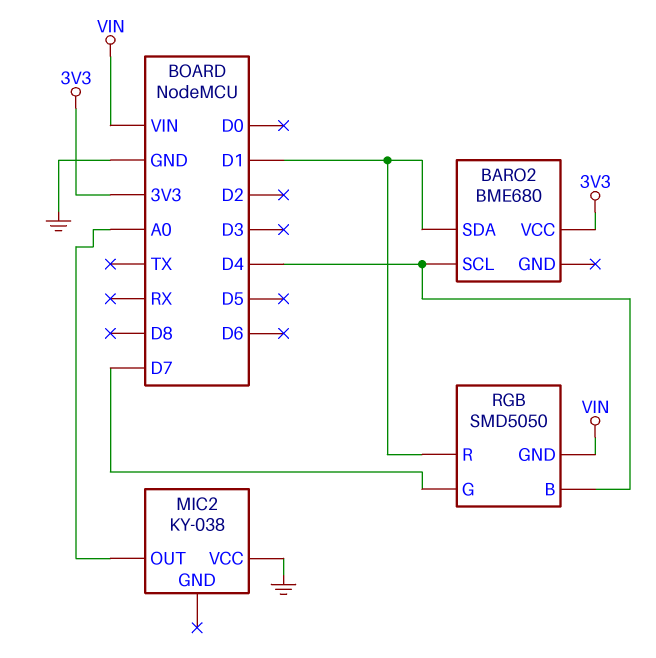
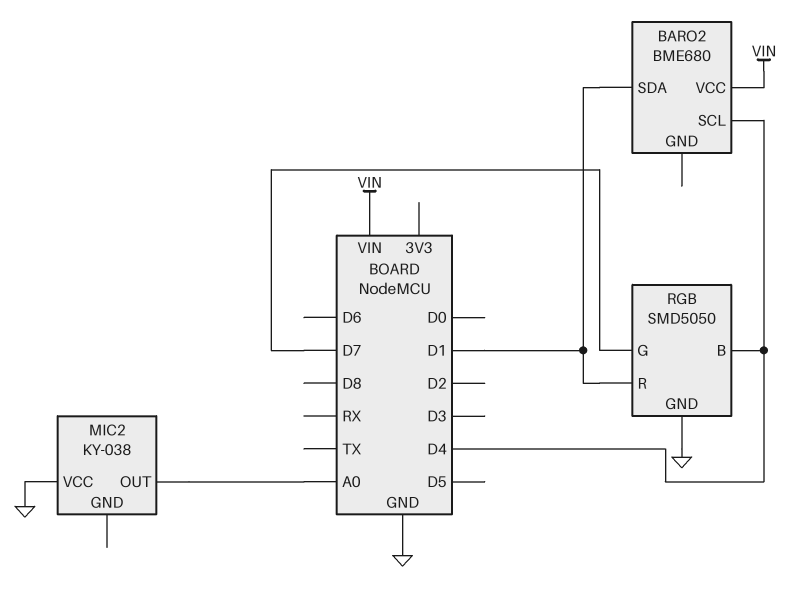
BARO2 pin VCC: 3V3 -> VIN
RGB pin GND: VIN -> GND

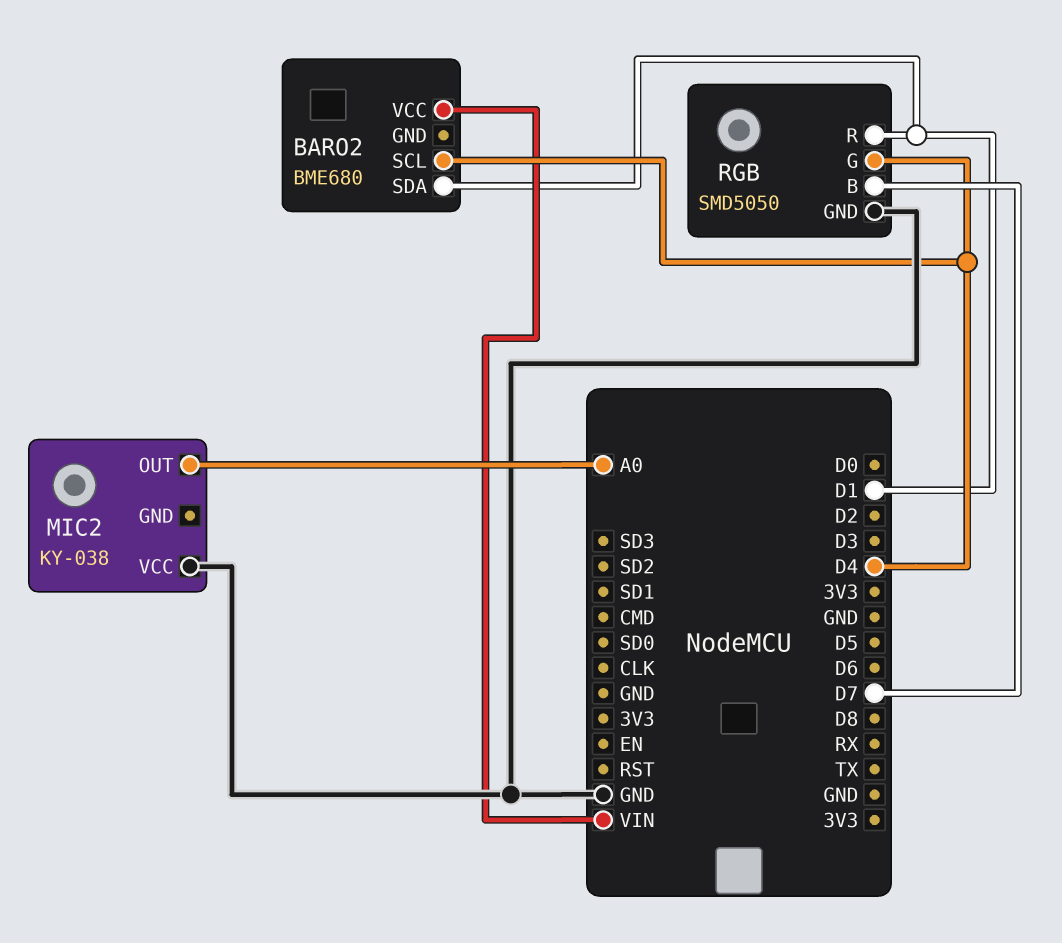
RGB pin B: D4 -> D7
RGB pin G: D7 -> D4

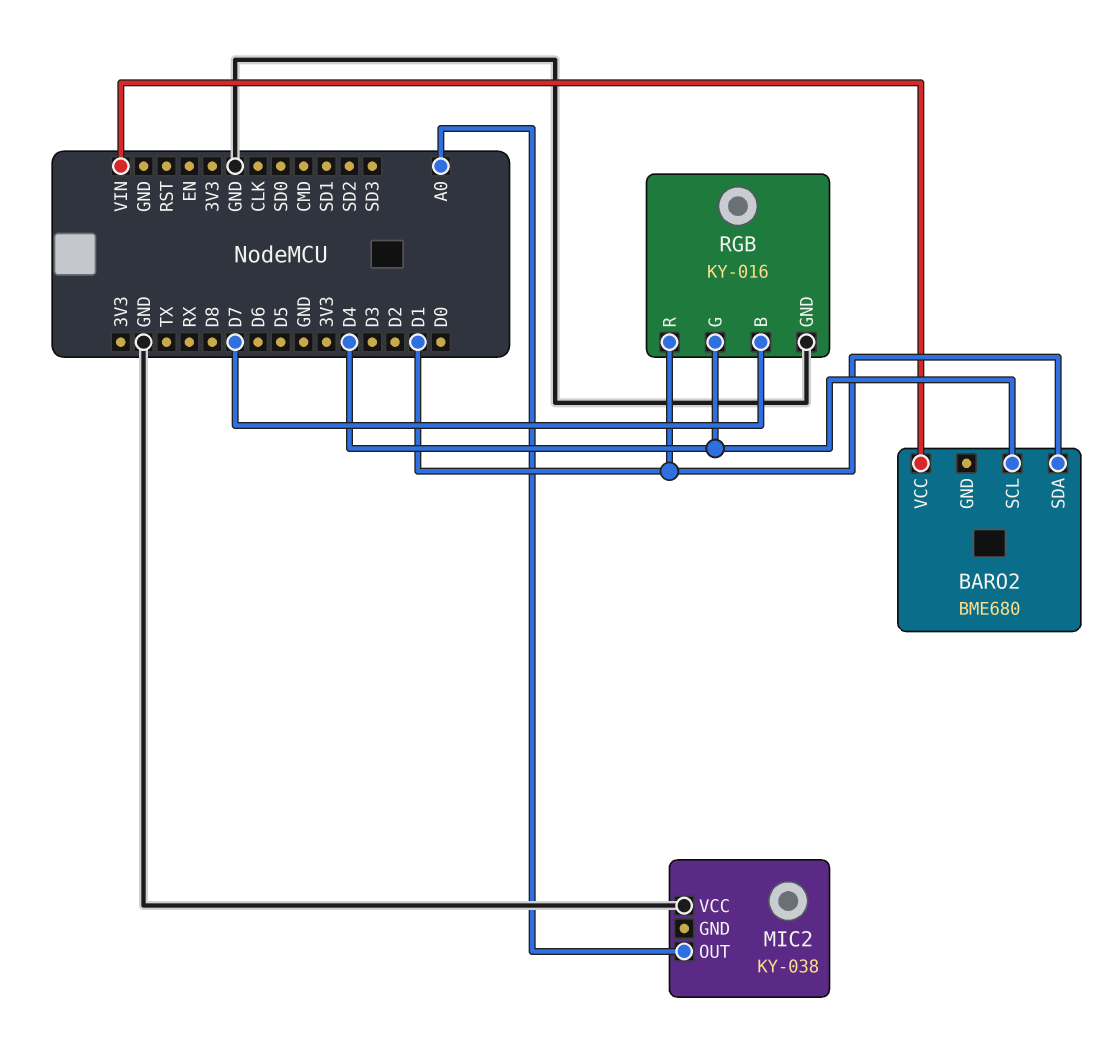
RGB: SMD5050 -> KY-016

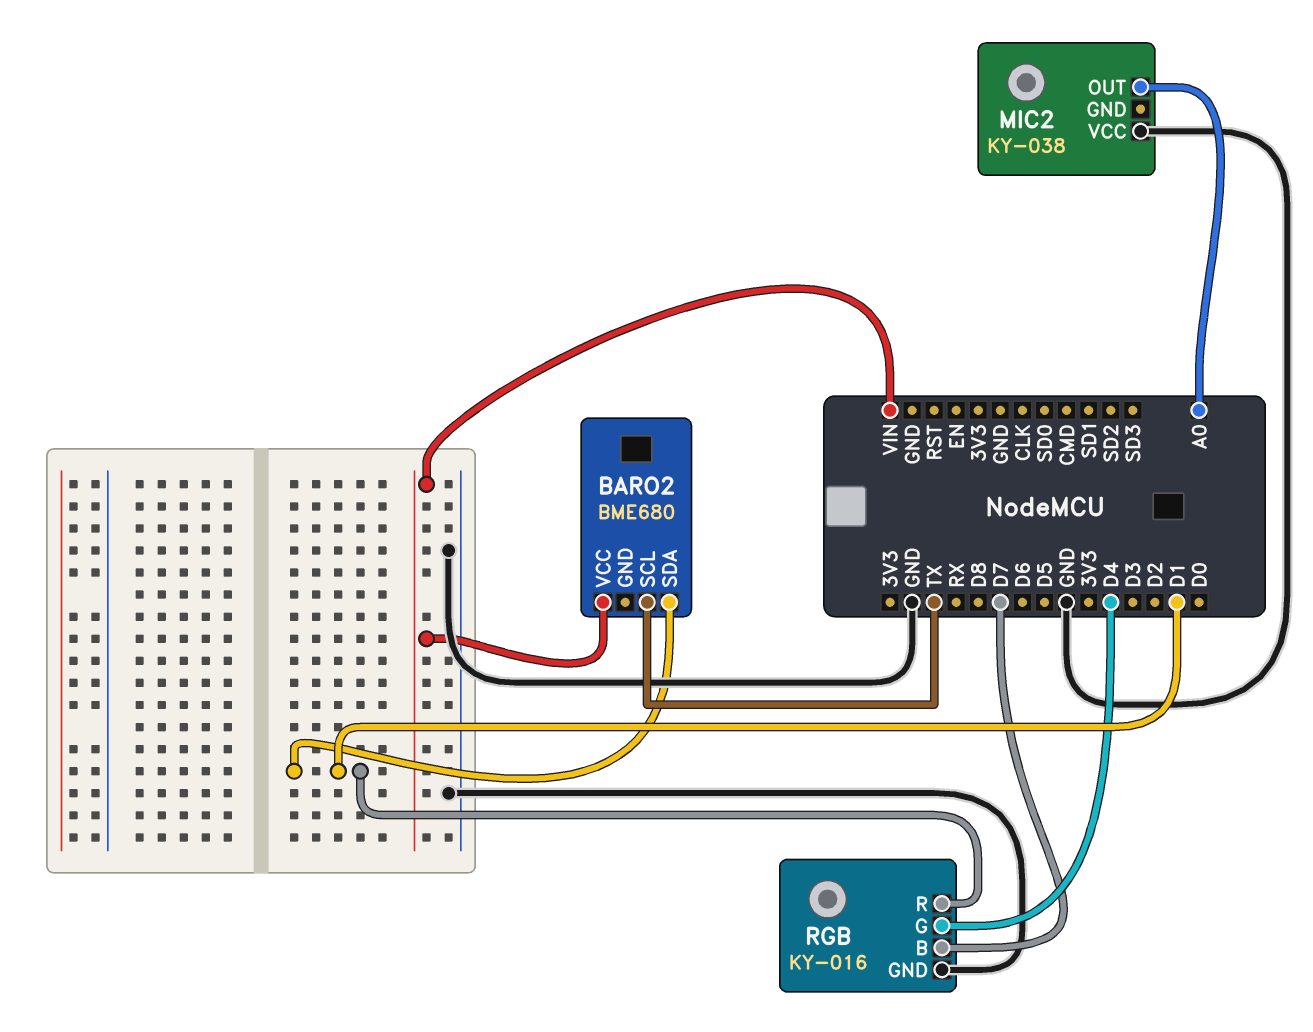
BARO2 pin SCL: D4 -> TX

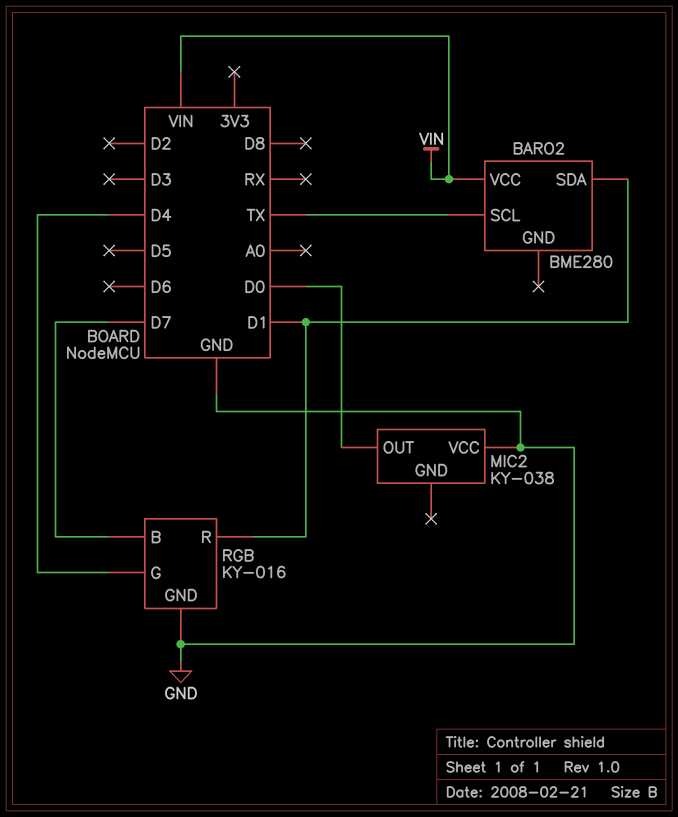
BARO2: BME680 -> BME280
MIC2 pin OUT: A0 -> D0

